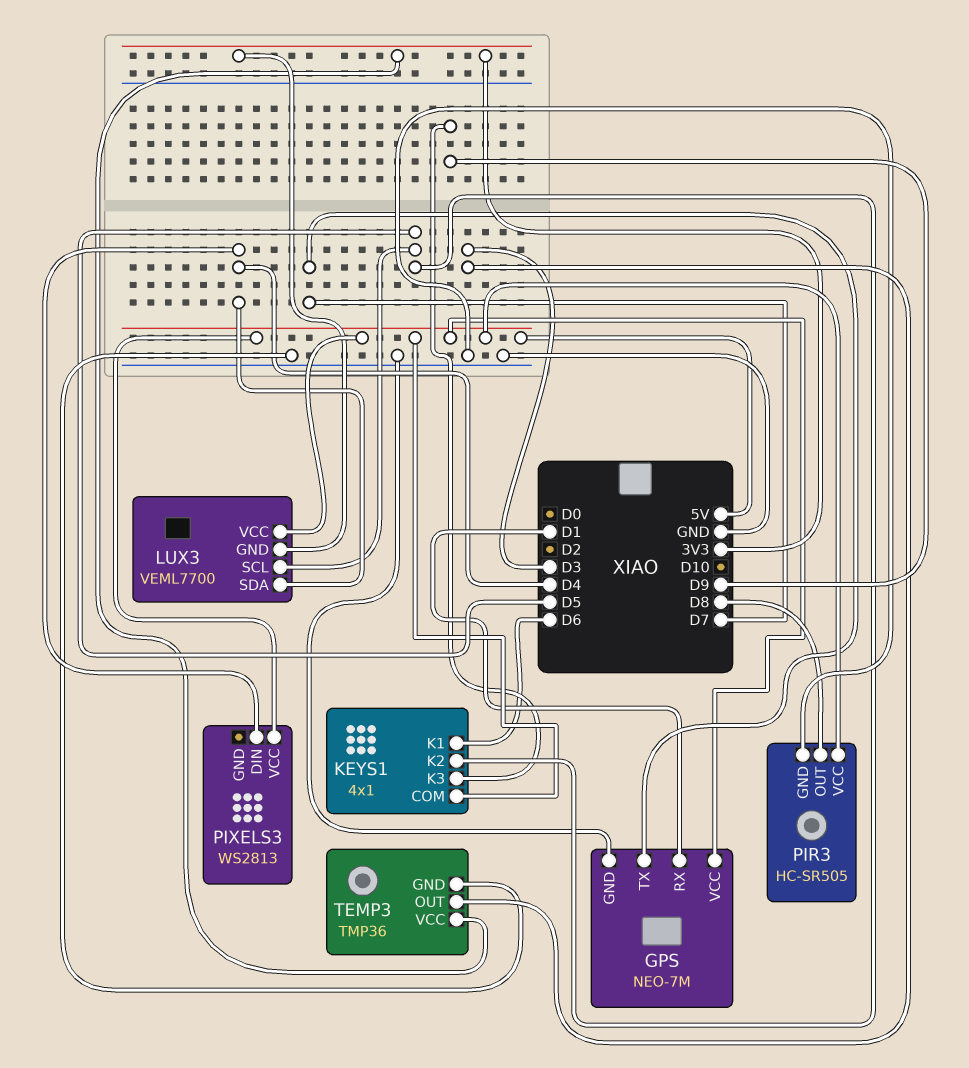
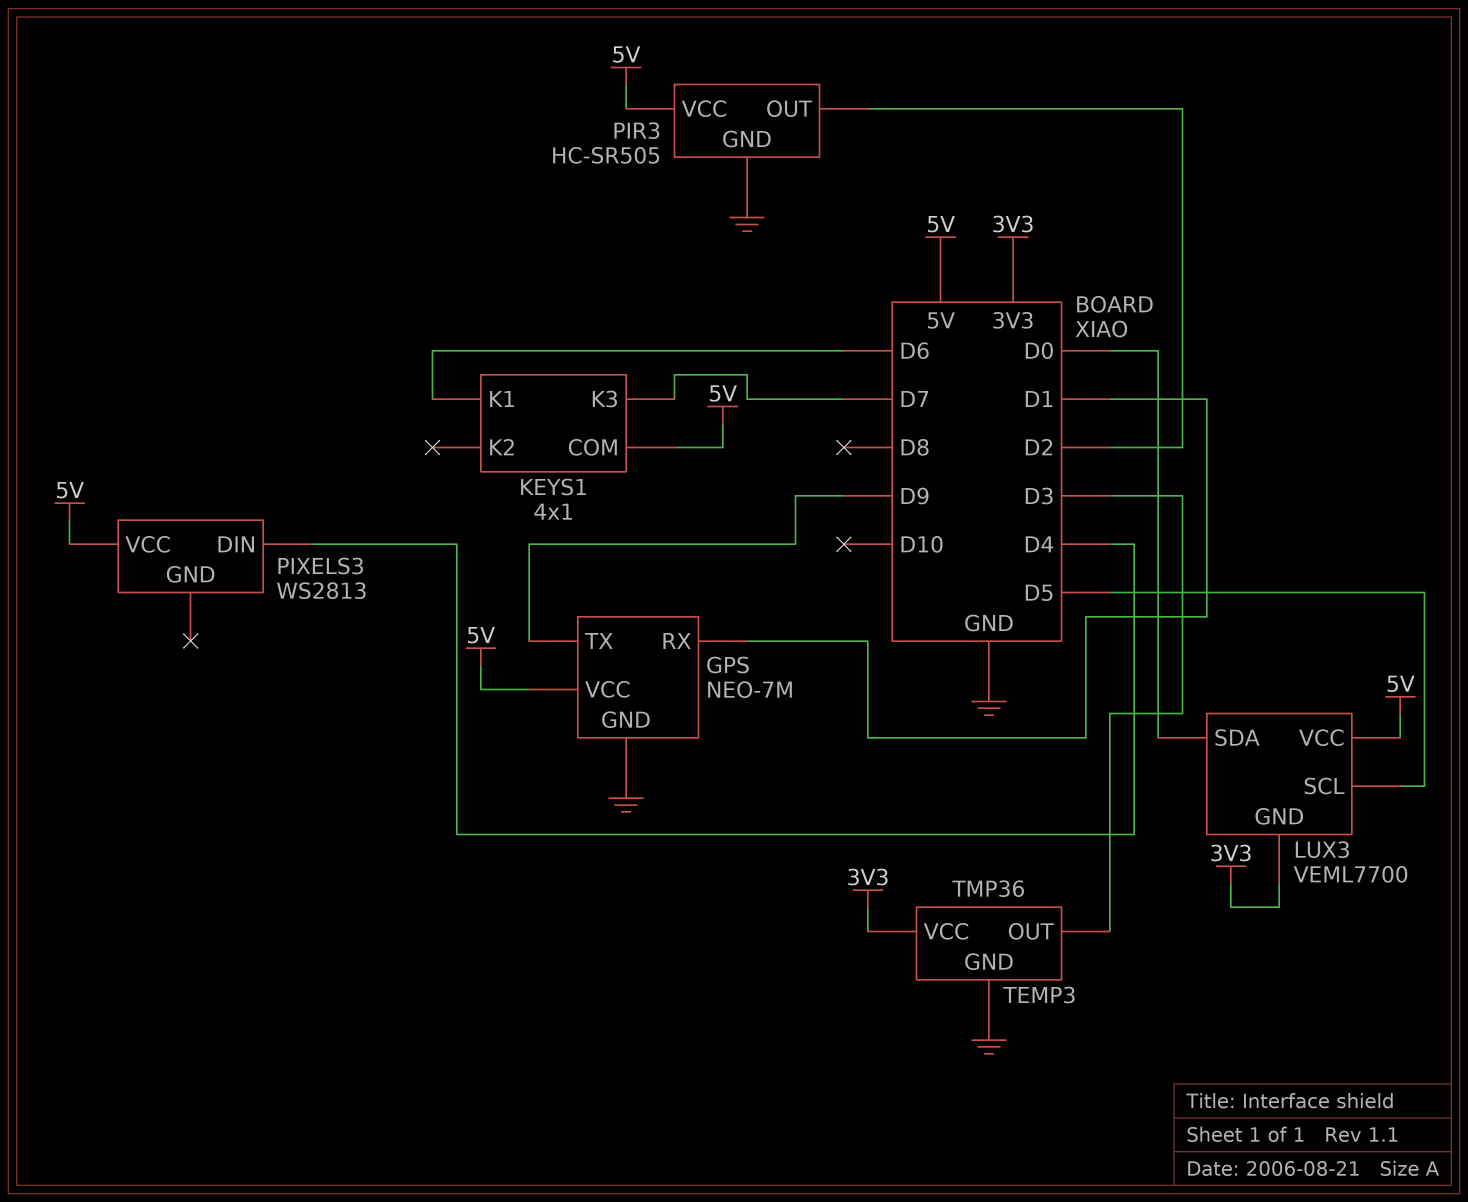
GPS pin TX: D7 -> D9
KEYS1 pin K2: D5 -> none
KEYS1 pin K3: D9 -> D7
LUX3 pin SDA: D4 -> D0
PIR3 pin OUT: D8 -> D2

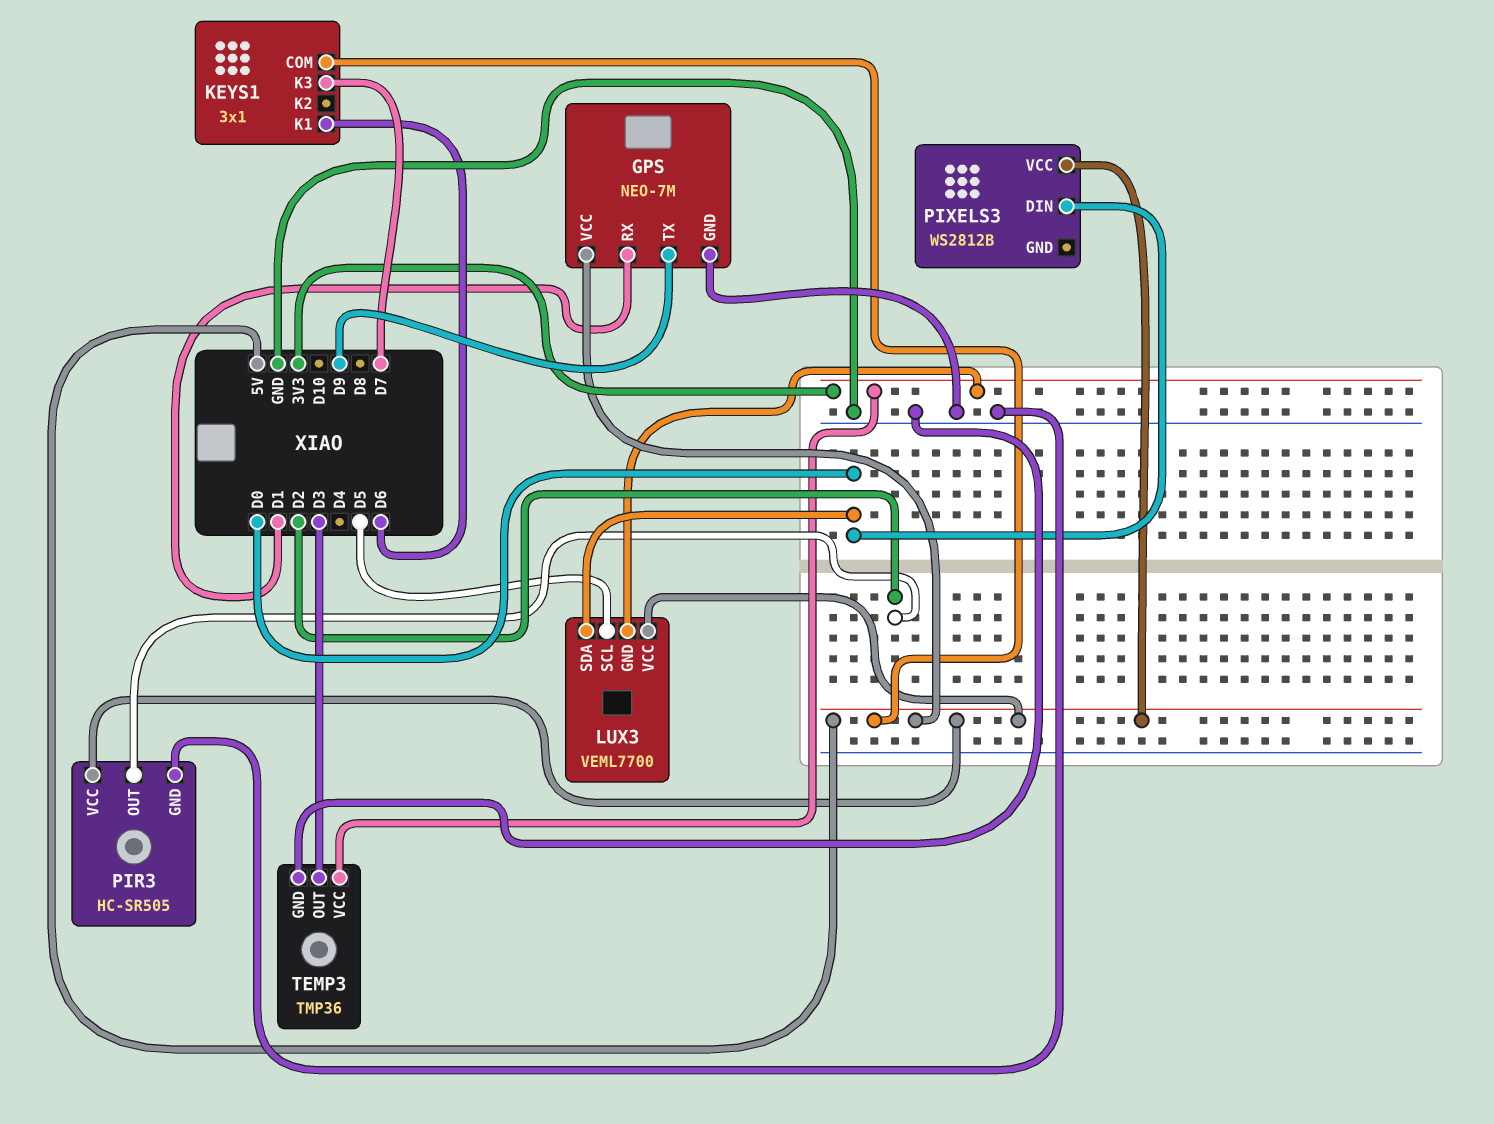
KEYS1: 4x1 -> 3x1
PIXELS3: WS2813 -> WS2812B
PIXELS3 pin DIN: D4 -> D0

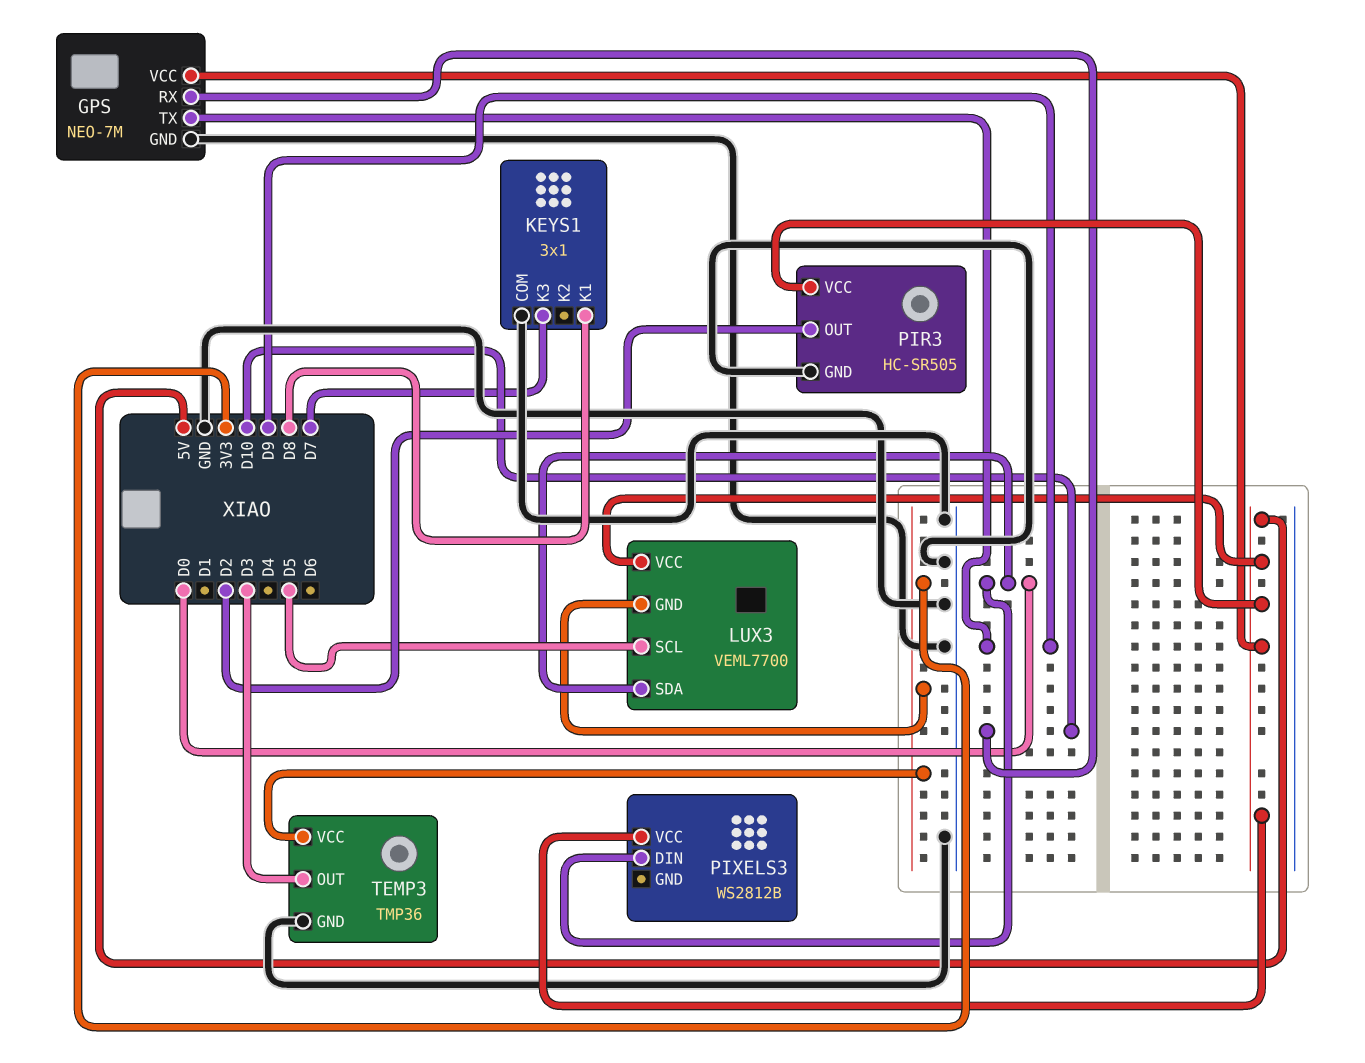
GPS pin RX: D1 -> D10
KEYS1 pin COM: 5V -> GND
KEYS1 pin K1: D6 -> D8

